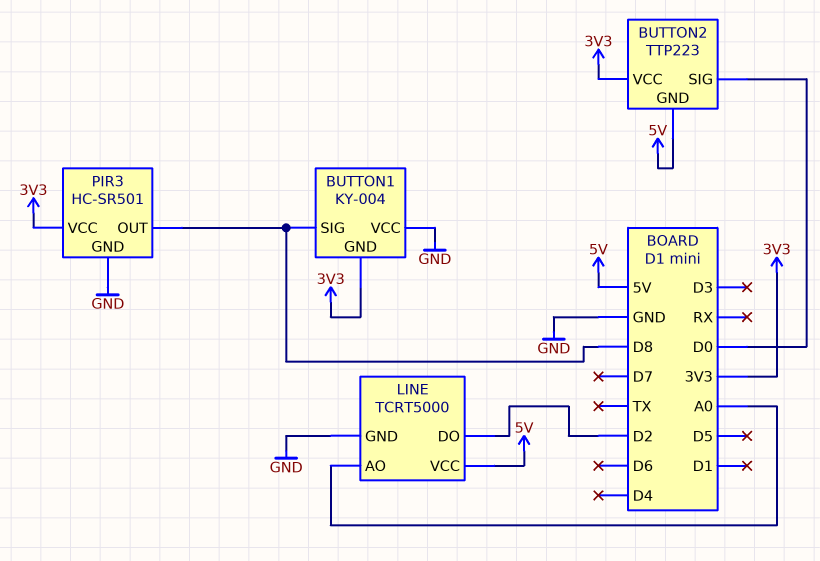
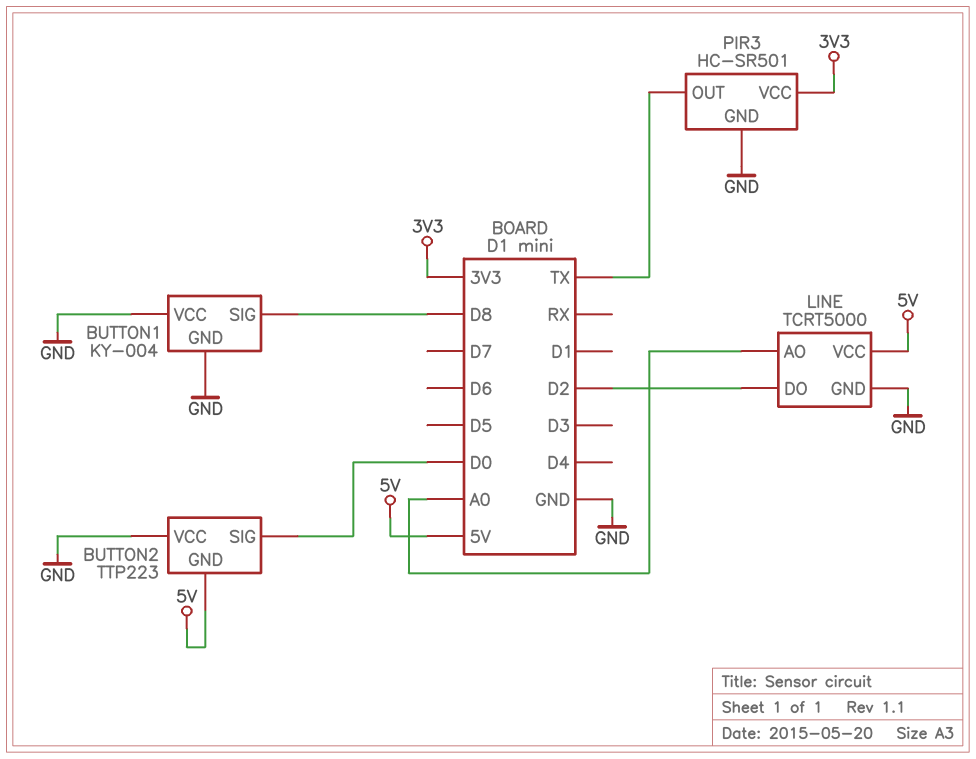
BUTTON1 pin GND: 3V3 -> GND
BUTTON2 pin VCC: 3V3 -> GND
PIR3 pin OUT: D8 -> TX

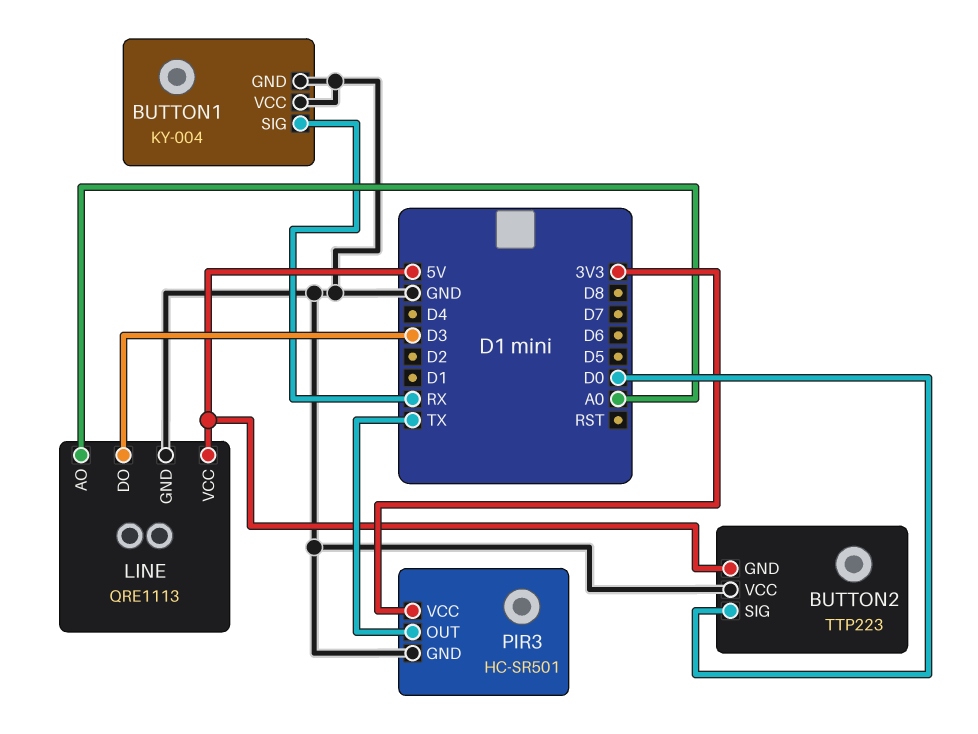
BUTTON1 pin SIG: D8 -> RX
LINE: TCRT5000 -> QRE1113
LINE pin DO: D2 -> D3

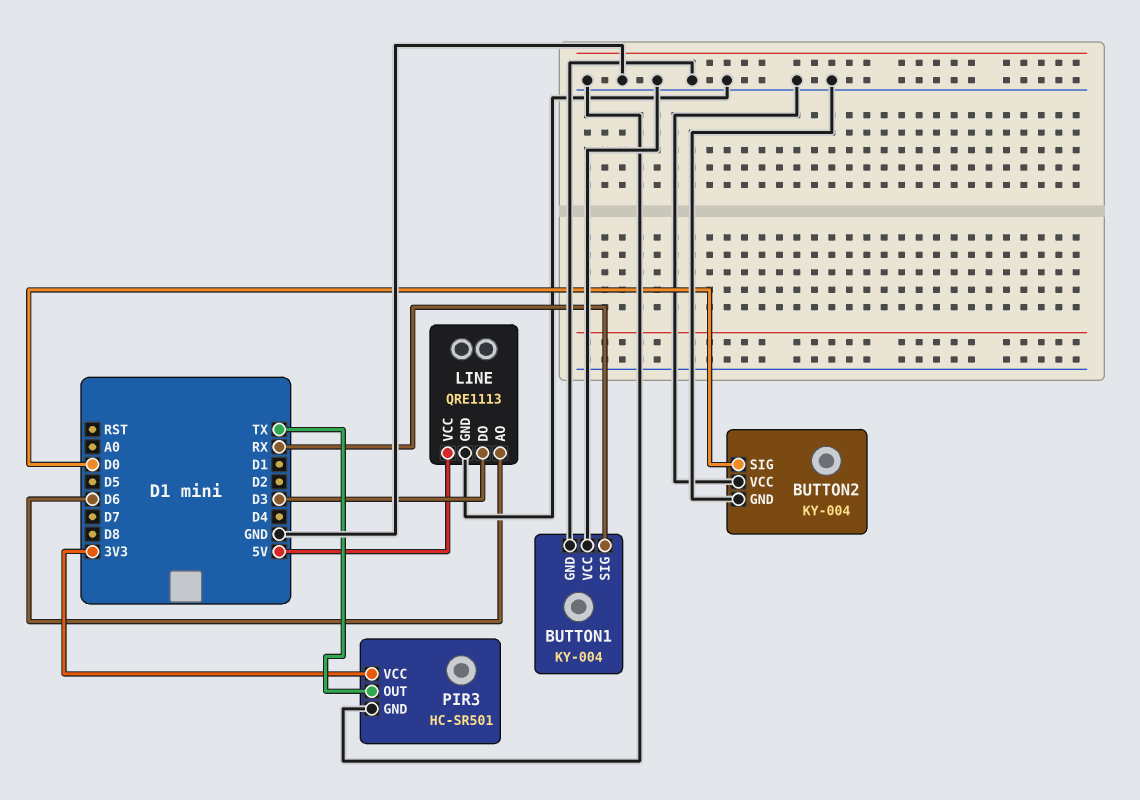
BUTTON2: TTP223 -> KY-004
BUTTON2 pin GND: 5V -> GND
LINE pin AO: A0 -> D6

